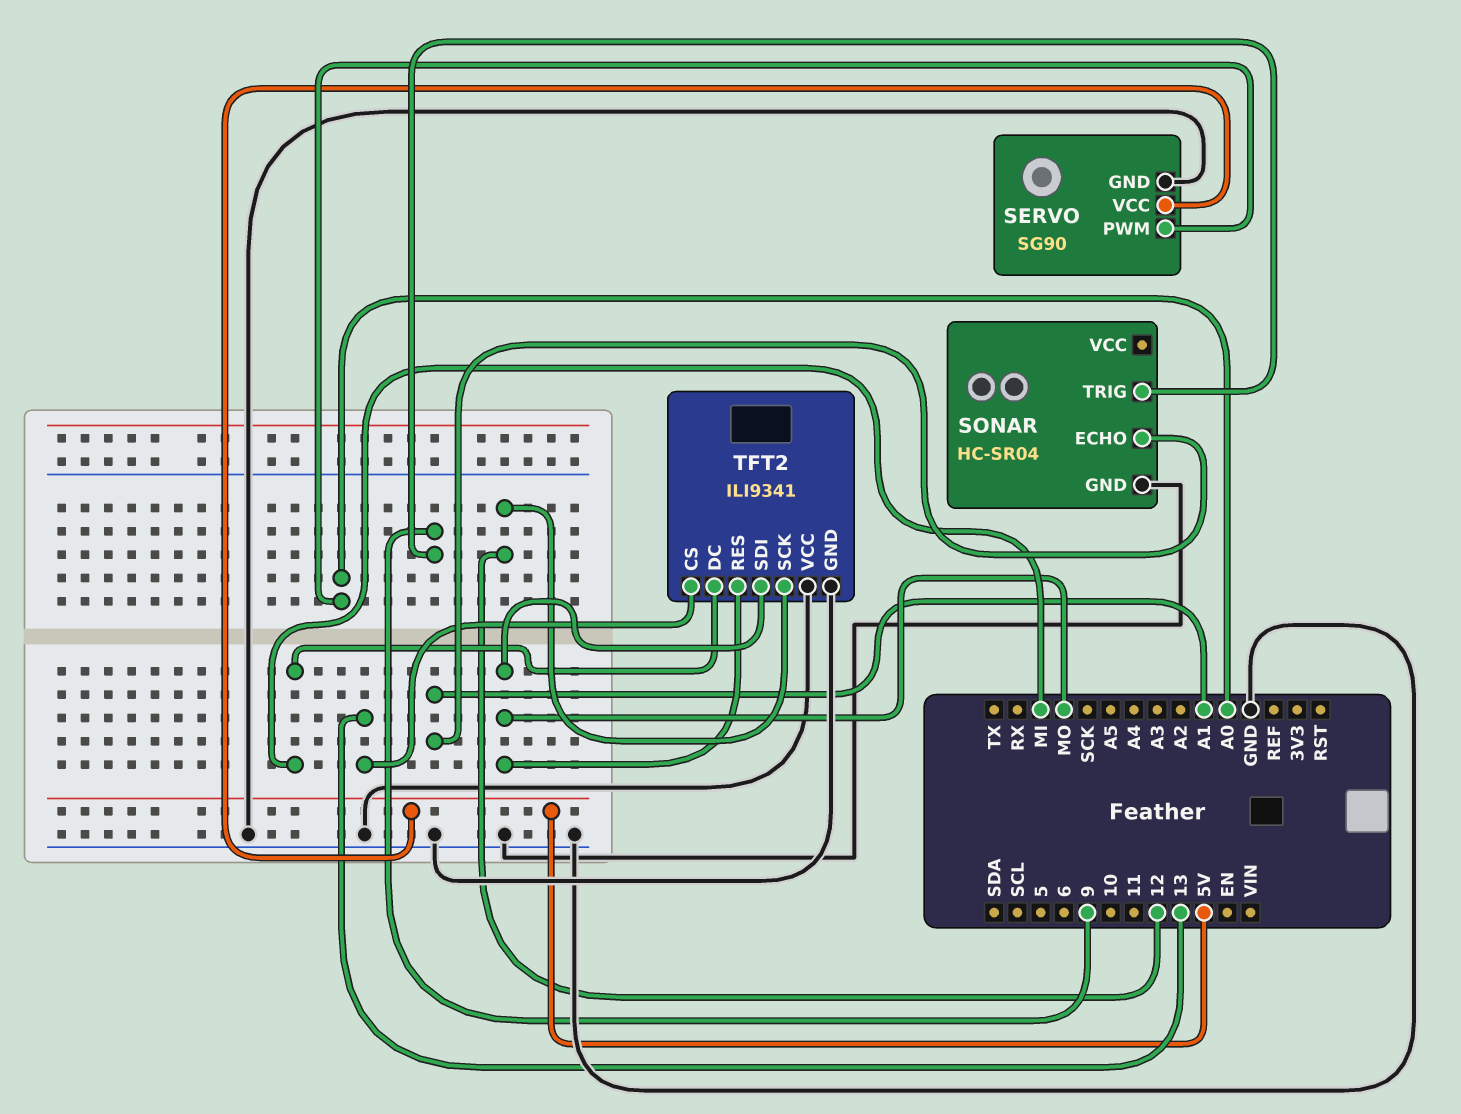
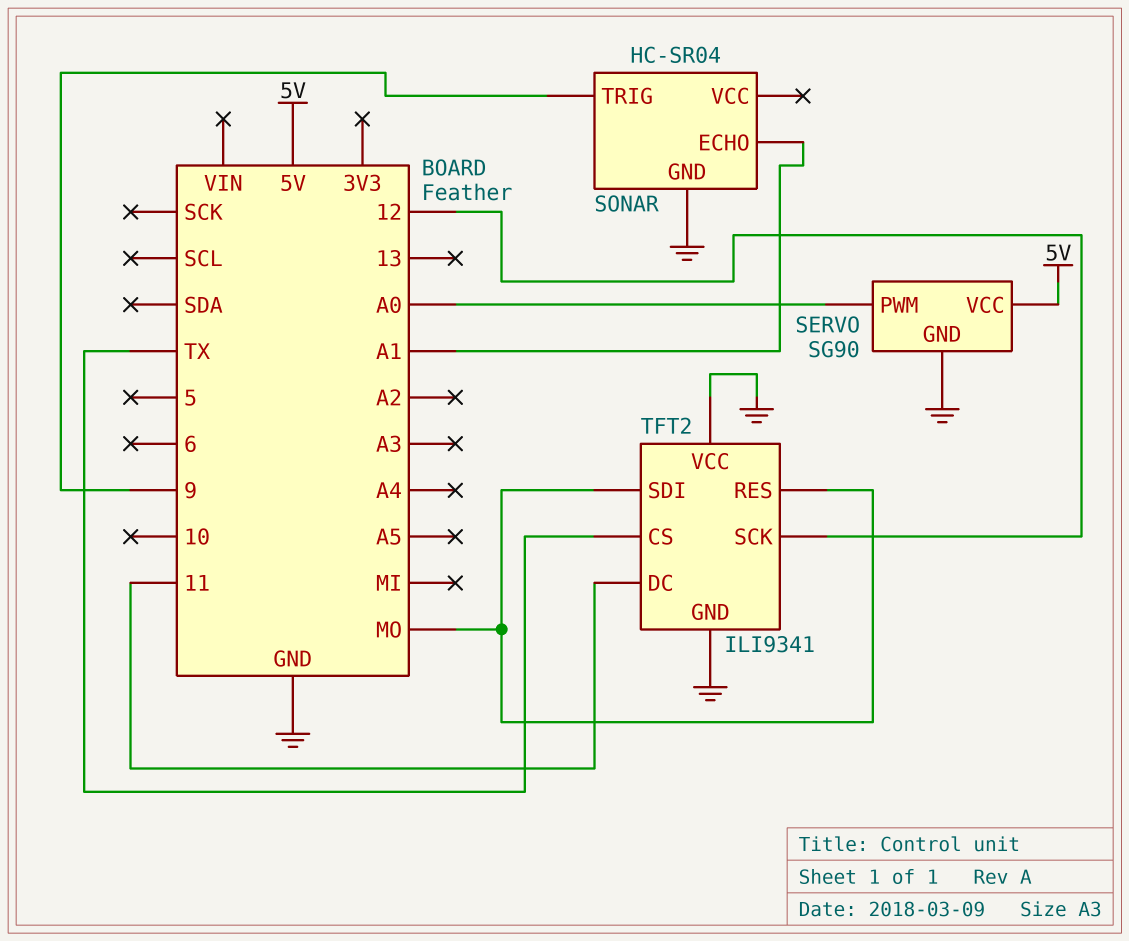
TFT2 pin CS: 13 -> TX
TFT2 pin DC: MI -> 11

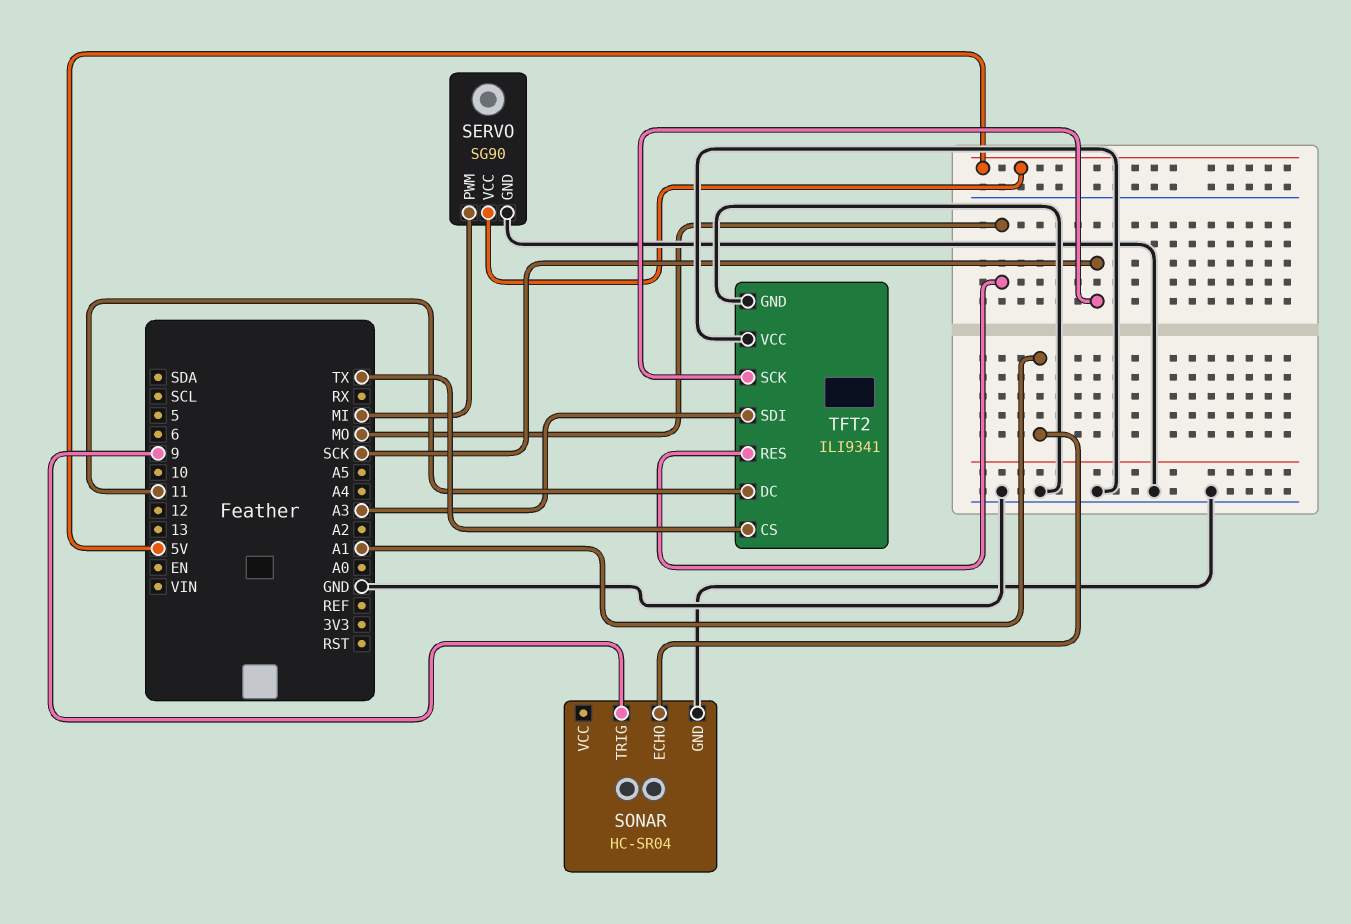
SERVO pin PWM: A0 -> MI
TFT2 pin SCK: 12 -> SCK
TFT2 pin SDI: MO -> A3

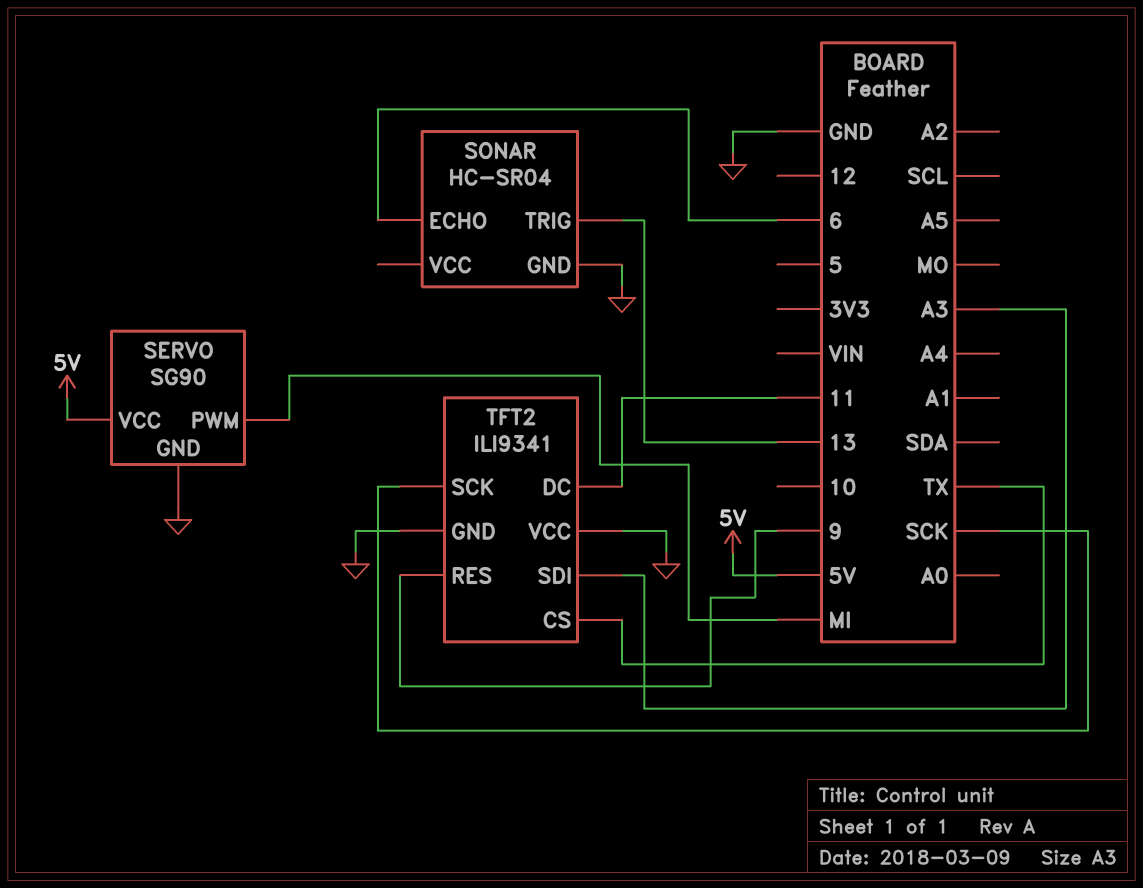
SONAR pin ECHO: A1 -> 6
SONAR pin TRIG: 9 -> 13
TFT2 pin RES: MO -> 9

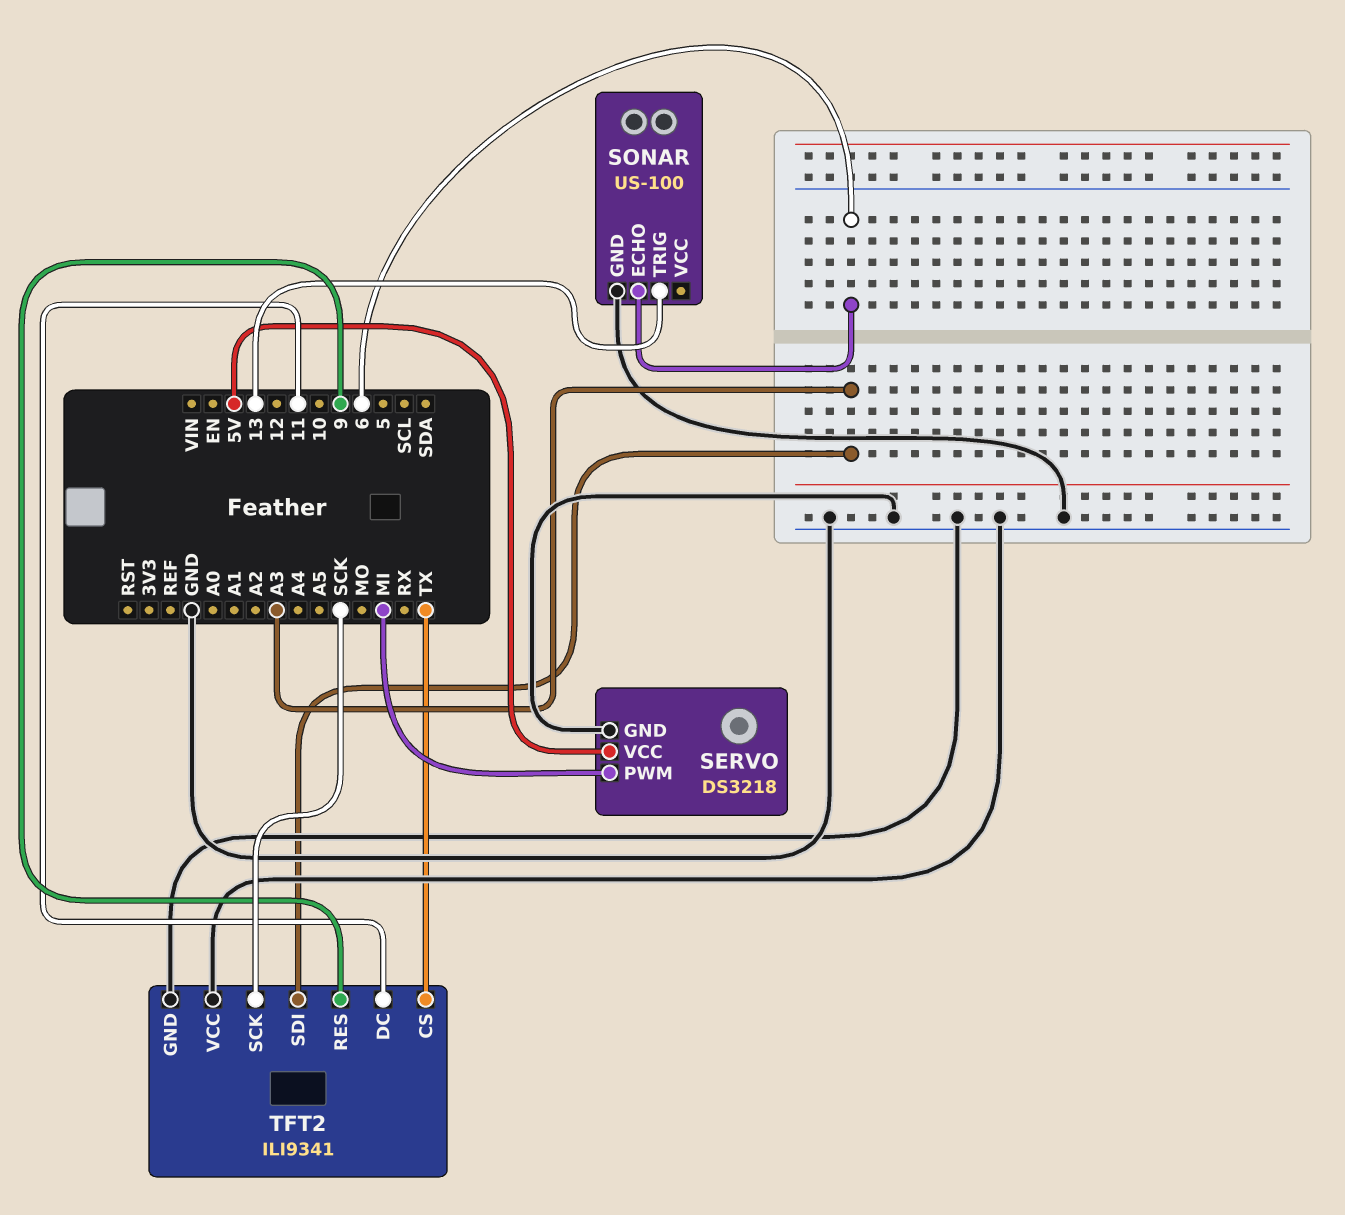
SERVO: SG90 -> DS3218
SONAR: HC-SR04 -> US-100

